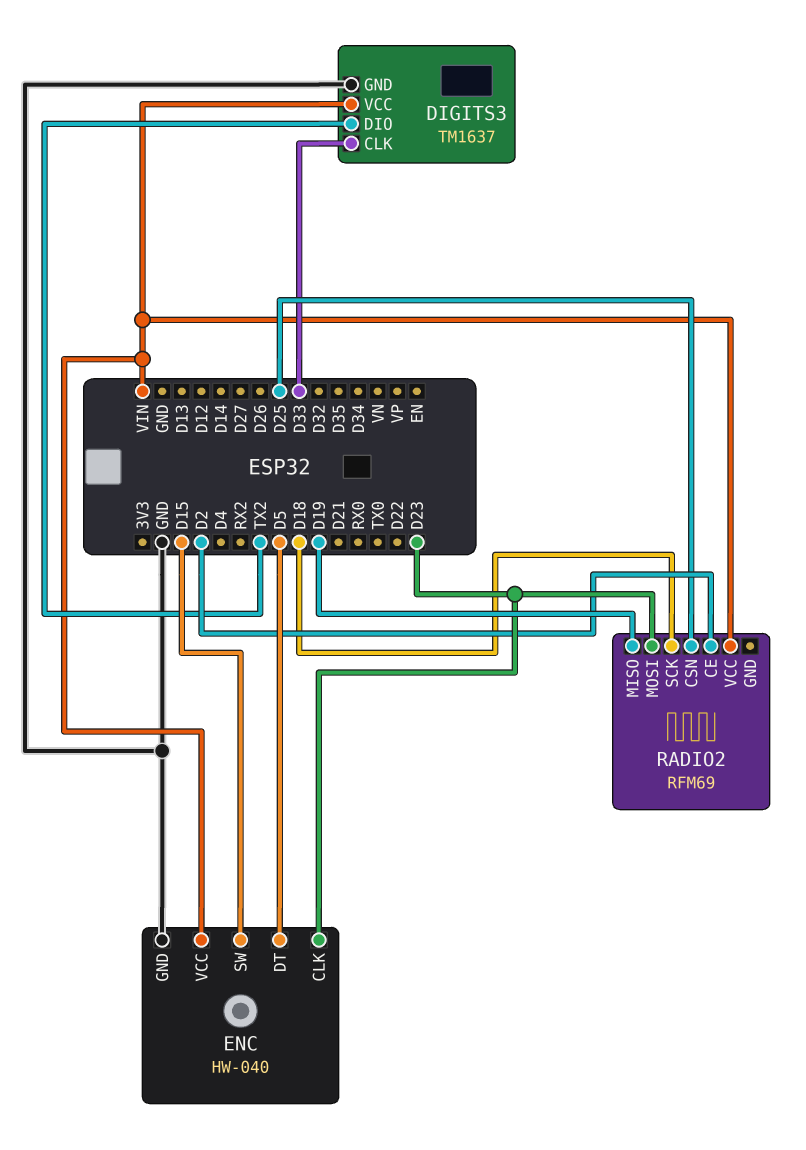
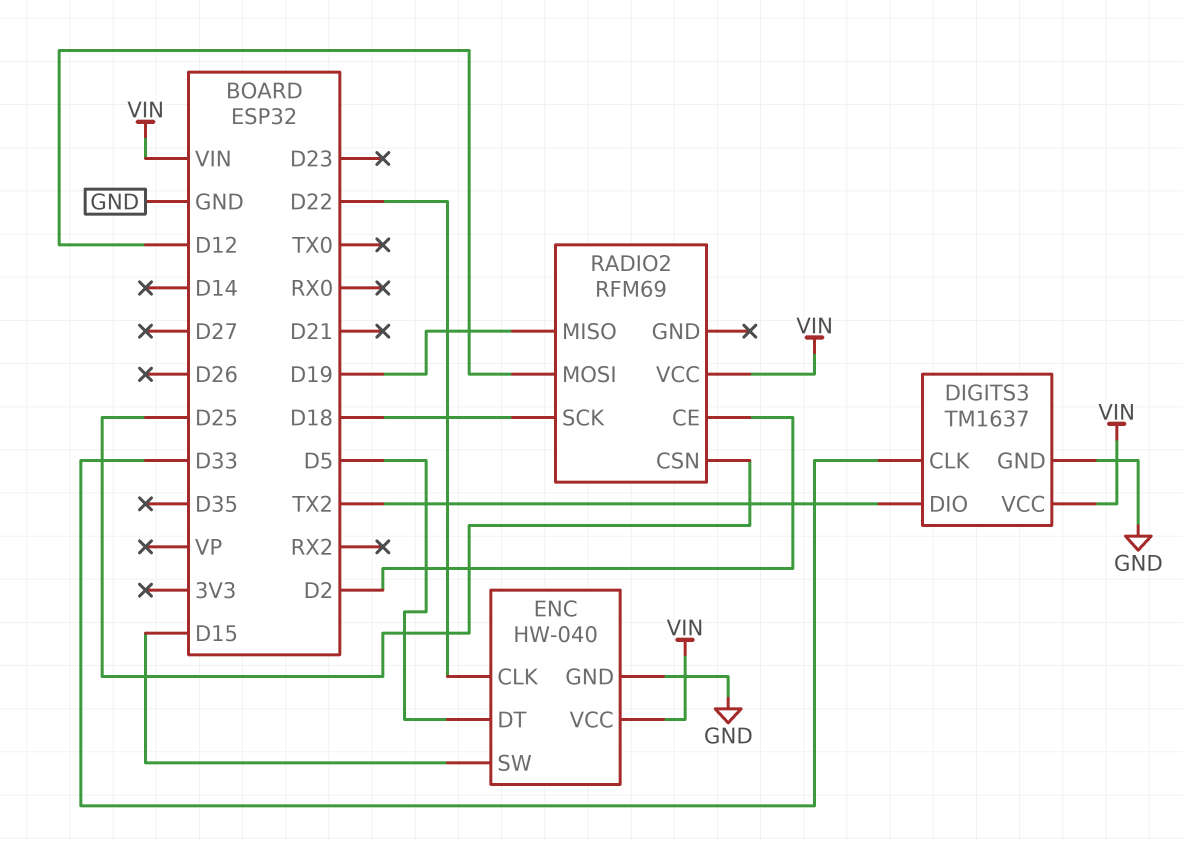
ENC pin CLK: D23 -> D22
RADIO2 pin MOSI: D23 -> D12

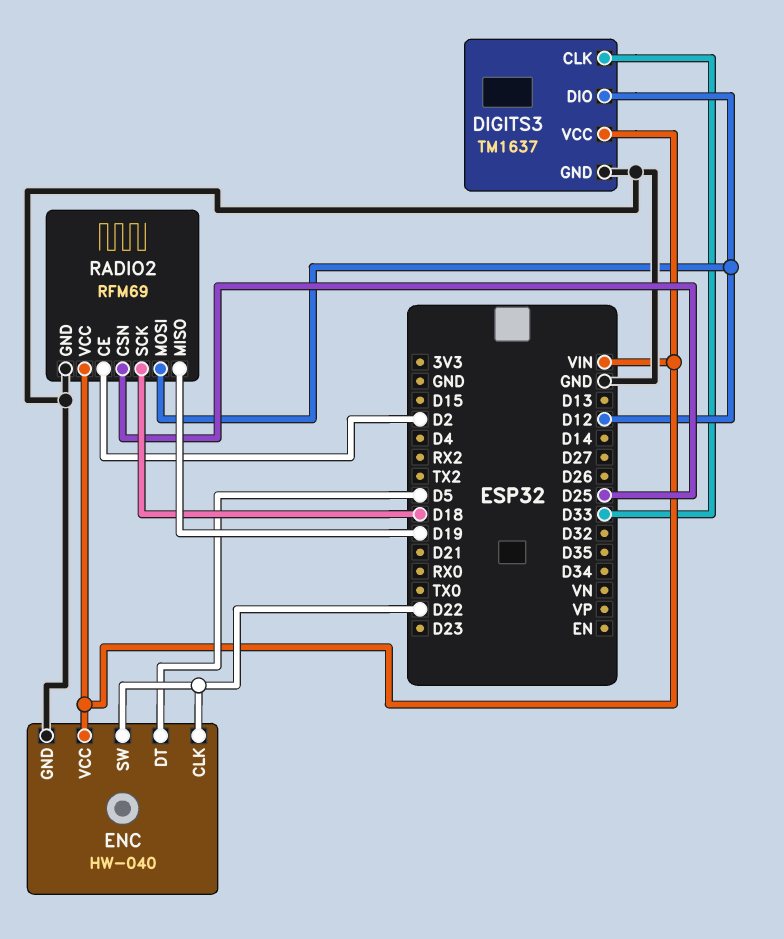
DIGITS3 pin DIO: TX2 -> D12
ENC pin SW: D15 -> D22
RADIO2 pin GND: none -> GND

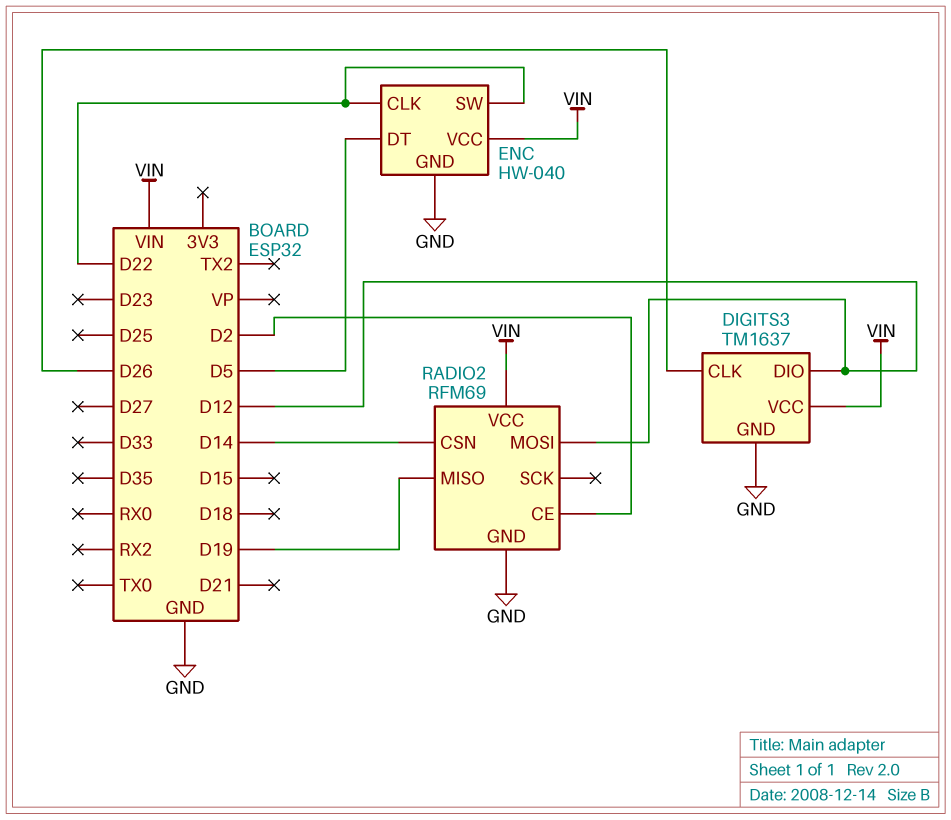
DIGITS3 pin CLK: D33 -> D26
RADIO2 pin CSN: D25 -> D14
RADIO2 pin SCK: D18 -> none

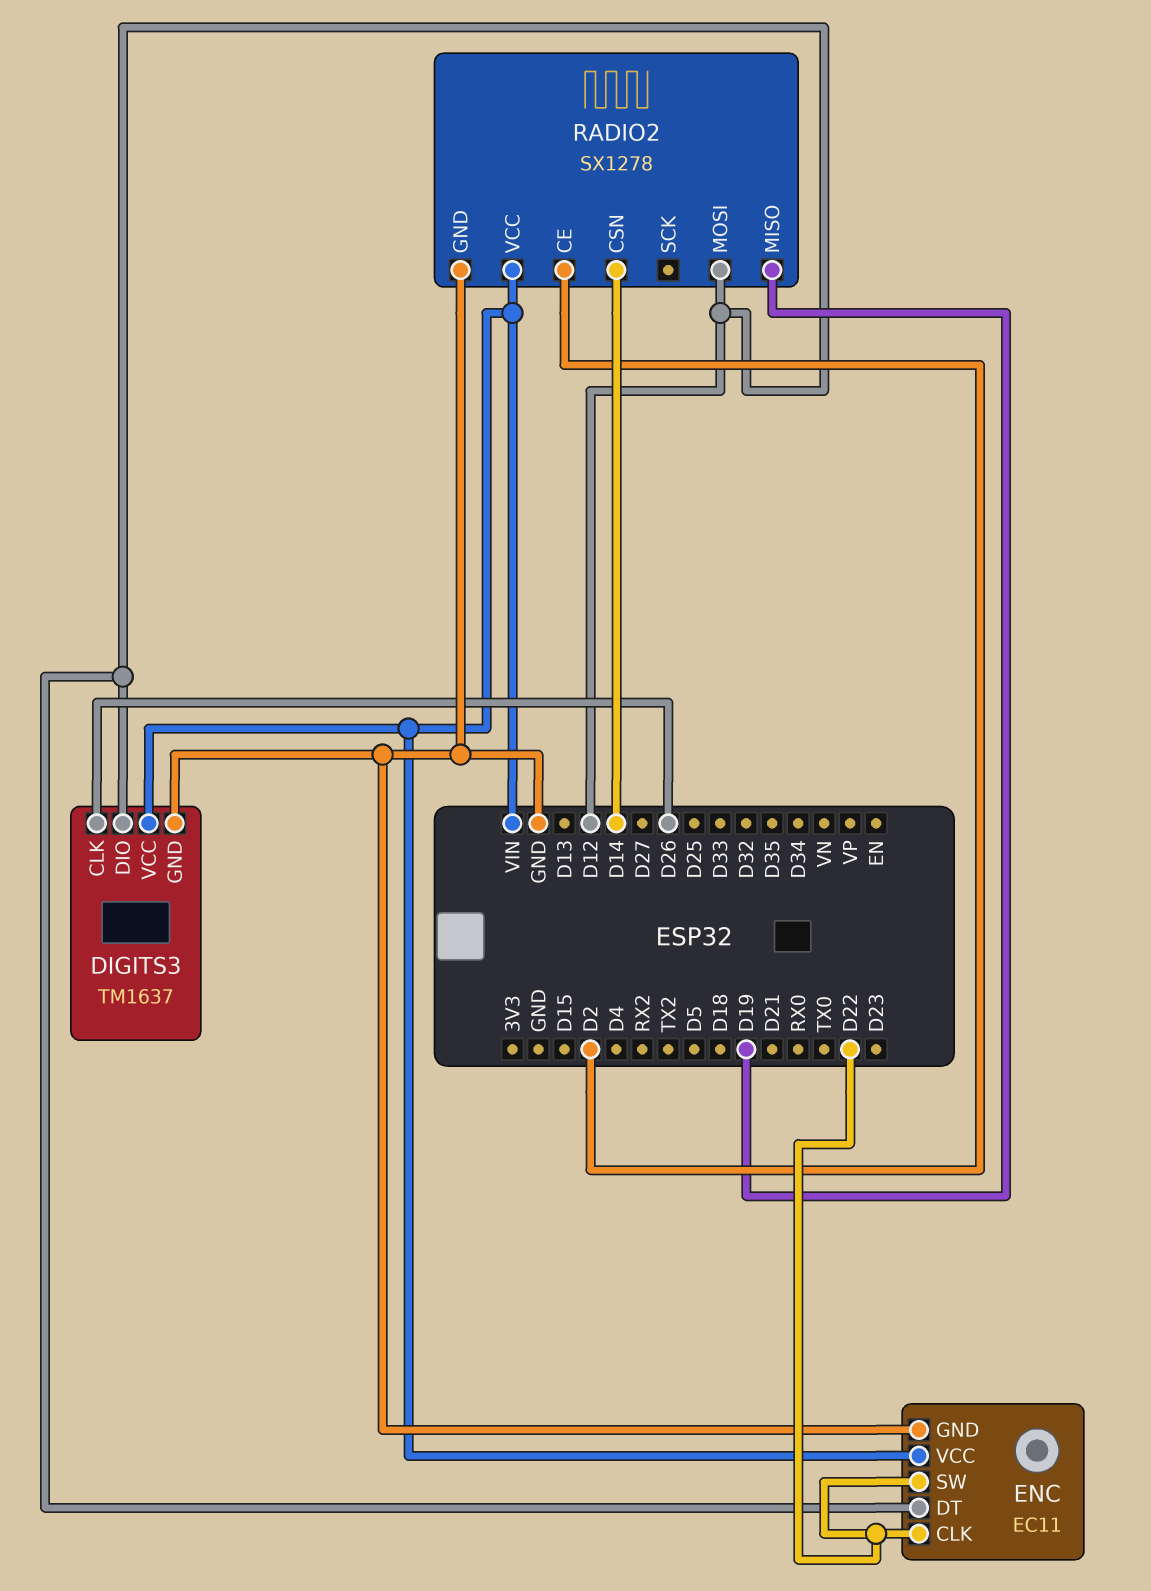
ENC: HW-040 -> EC11
ENC pin DT: D5 -> D12
RADIO2: RFM69 -> SX1278

